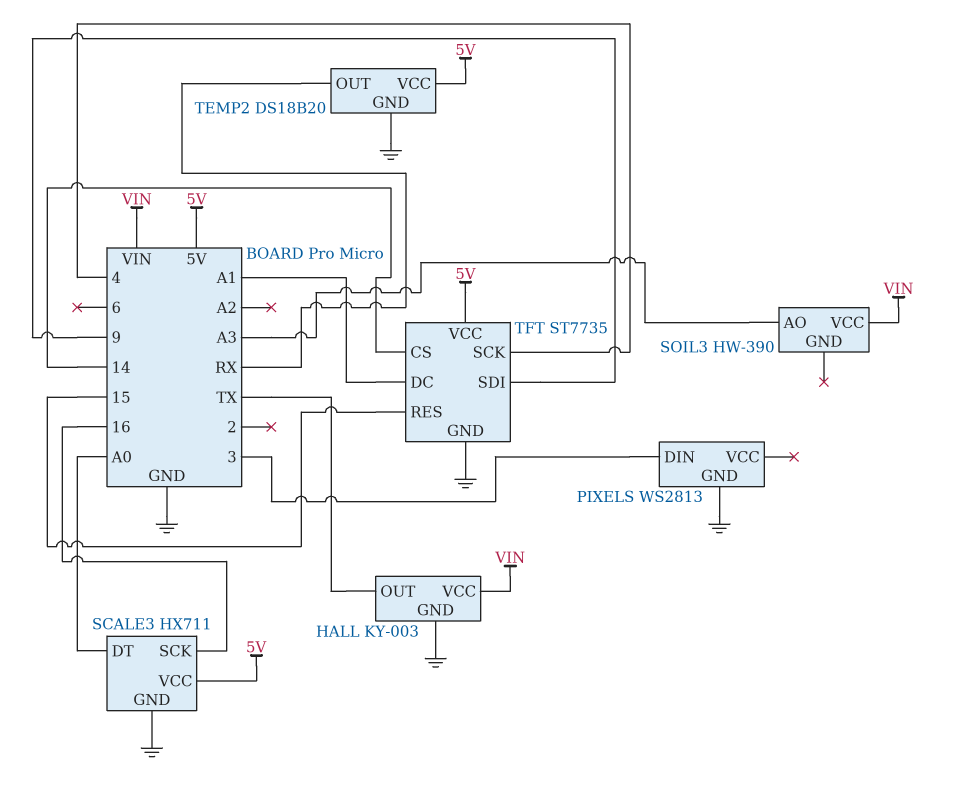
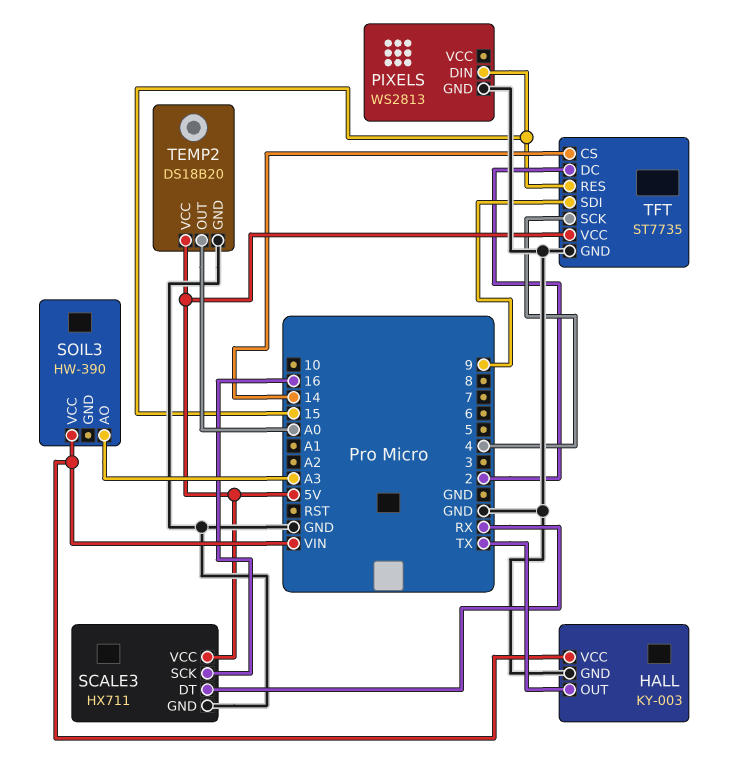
PIXELS pin DIN: 3 -> 15
SCALE3 pin DT: A0 -> RX
TEMP2 pin OUT: RX -> A0
TFT pin DC: A1 -> 2

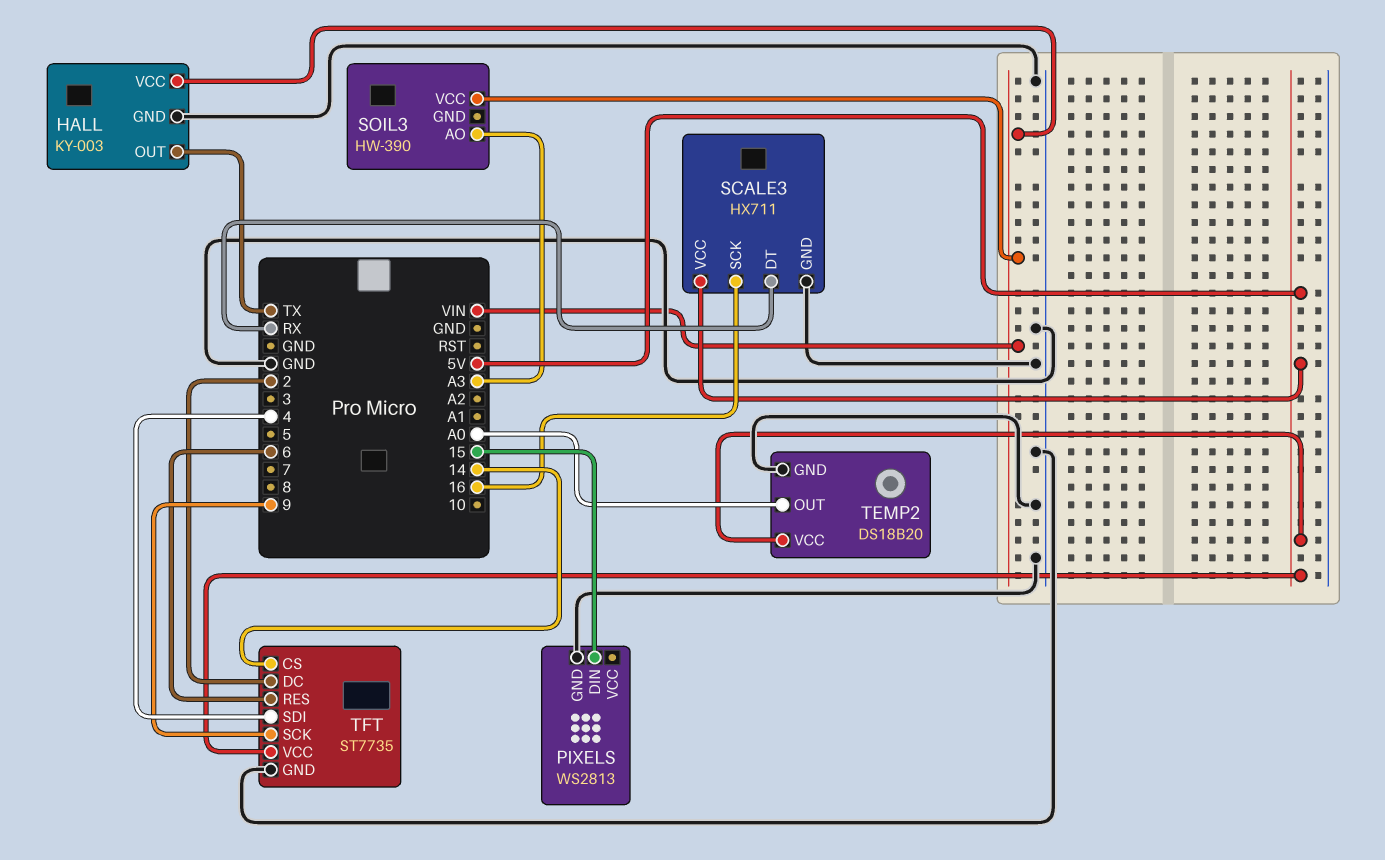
TFT pin RES: 15 -> 6
TFT pin SCK: 4 -> 9
TFT pin SDI: 9 -> 4

